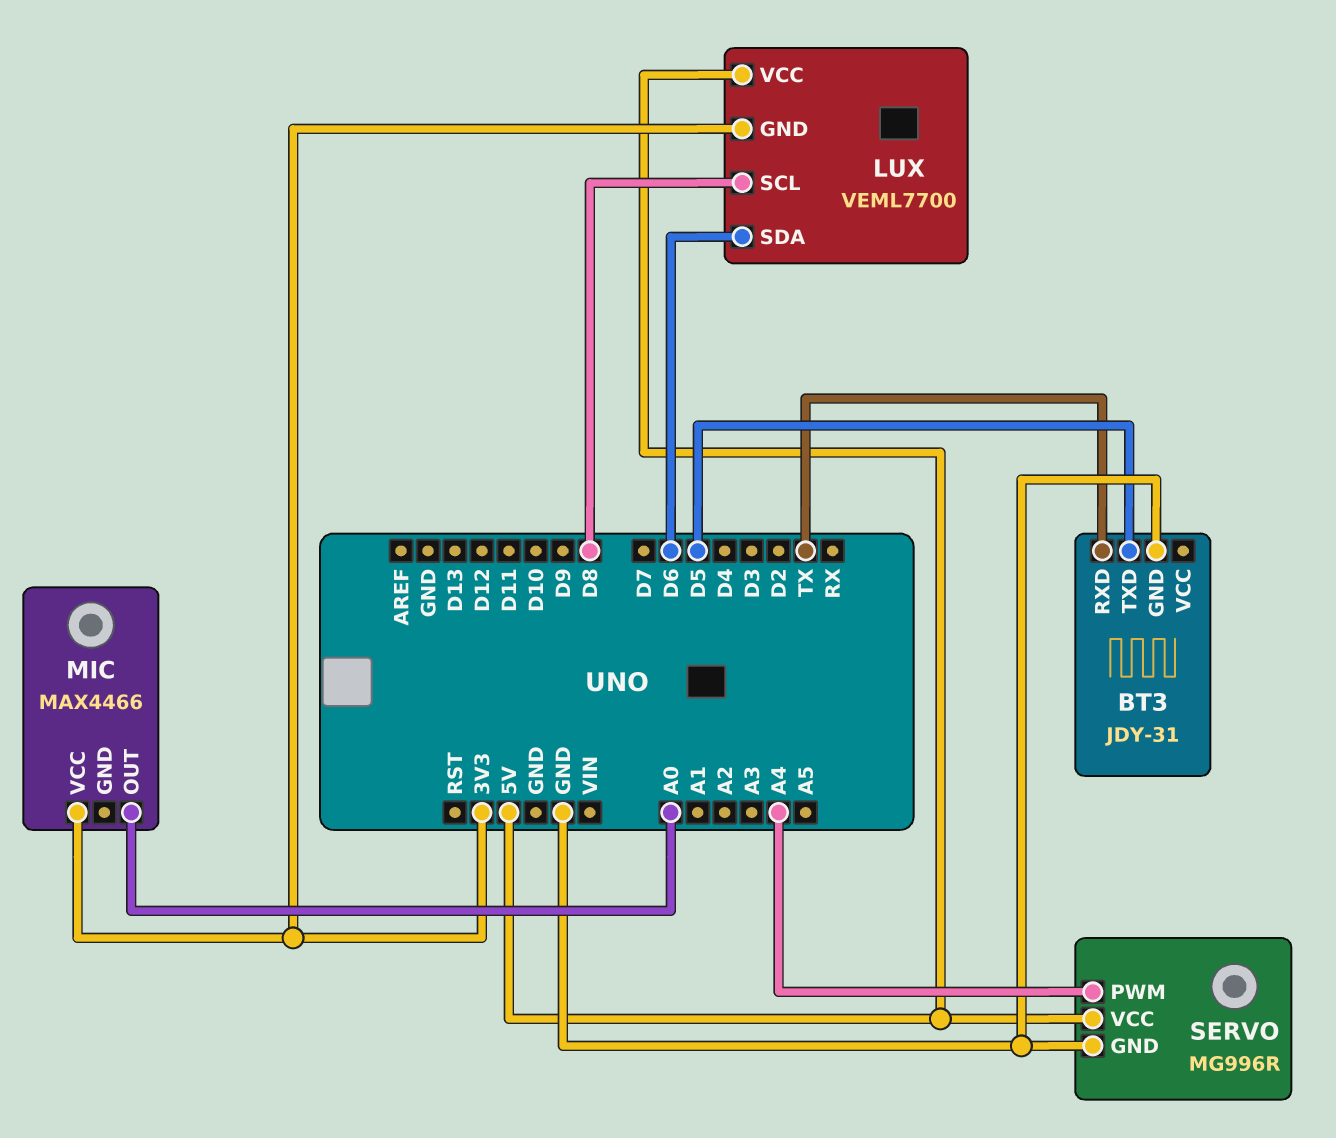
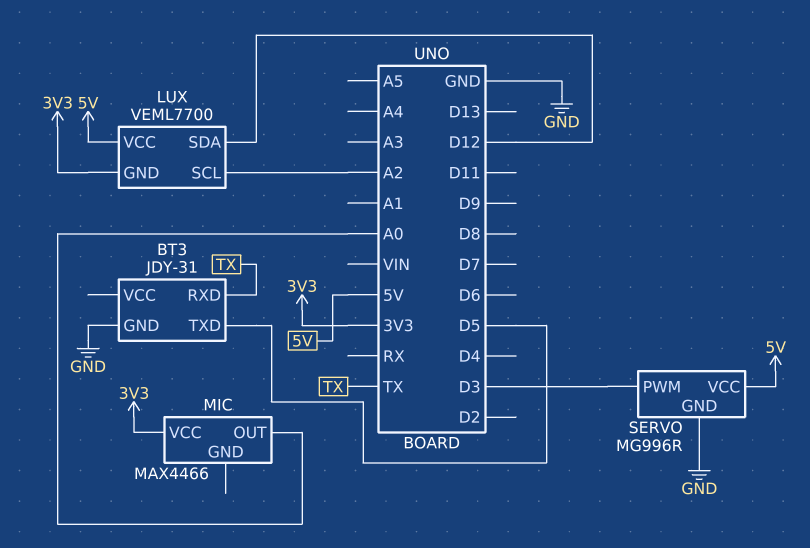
LUX pin SCL: D8 -> A2
LUX pin SDA: D6 -> D12
SERVO pin PWM: A4 -> D3

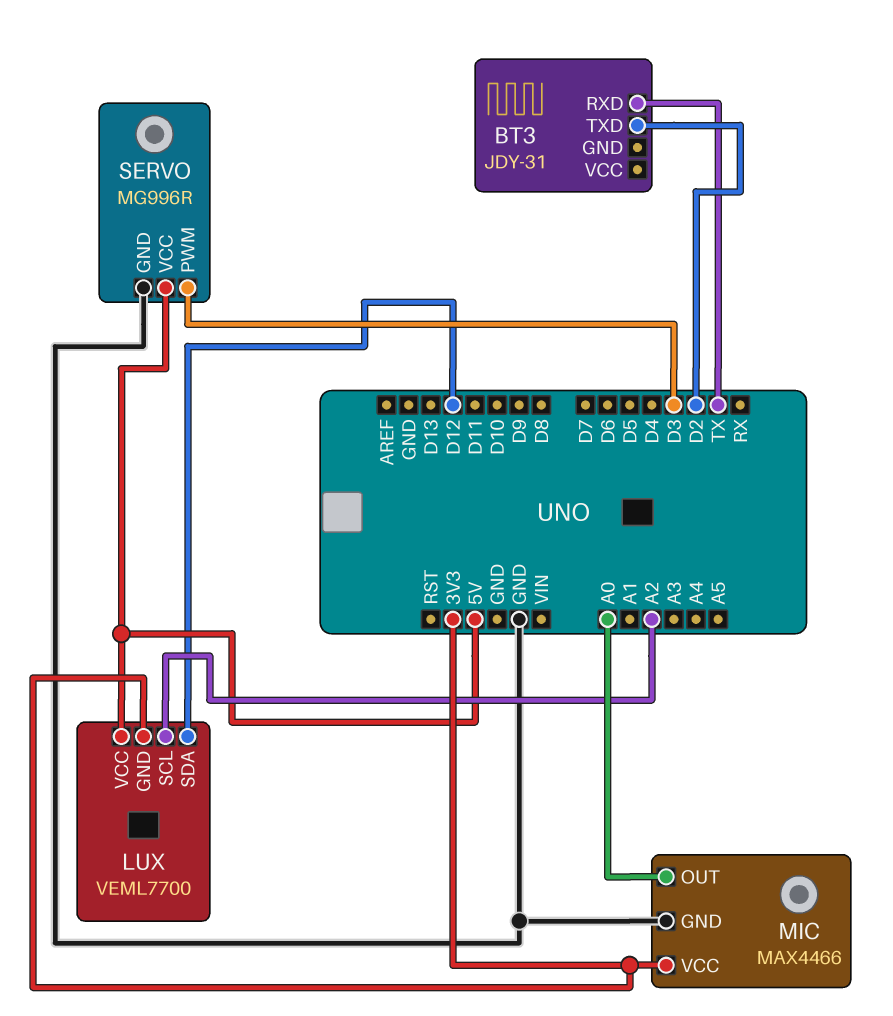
BT3 pin GND: GND -> none
BT3 pin TXD: D5 -> D2
MIC pin GND: none -> GND

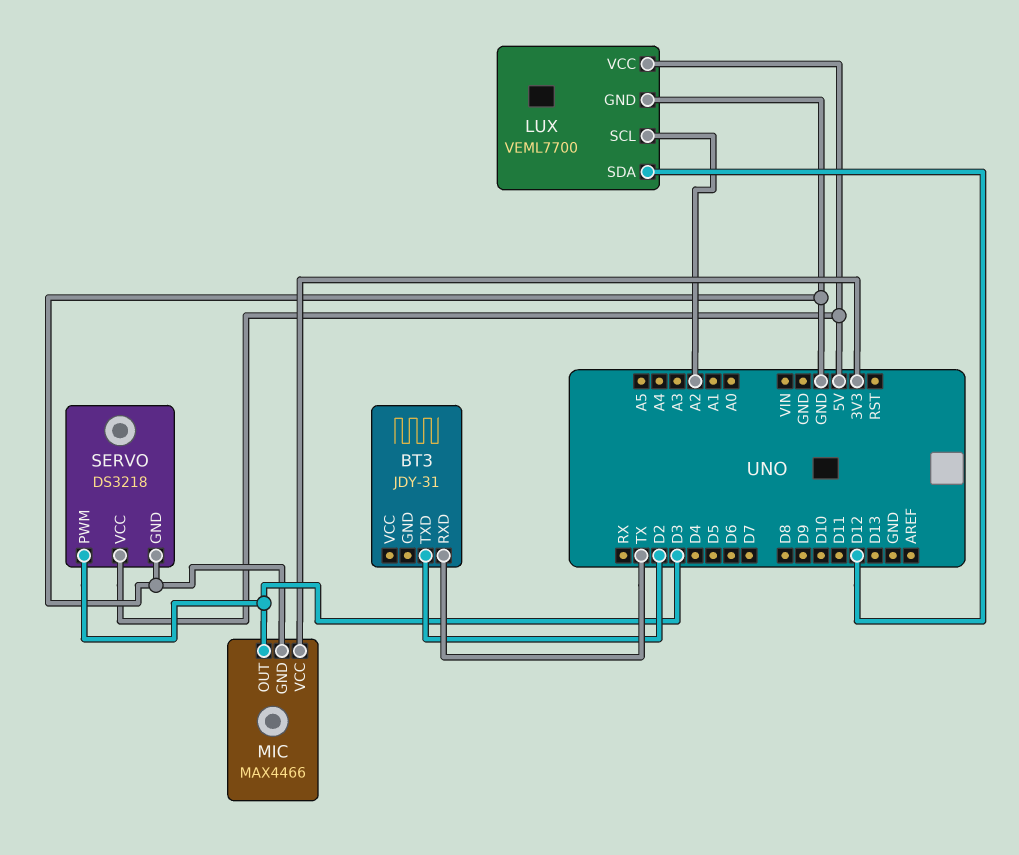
LUX pin GND: 3V3 -> GND
MIC pin OUT: A0 -> D3
SERVO: MG996R -> DS3218

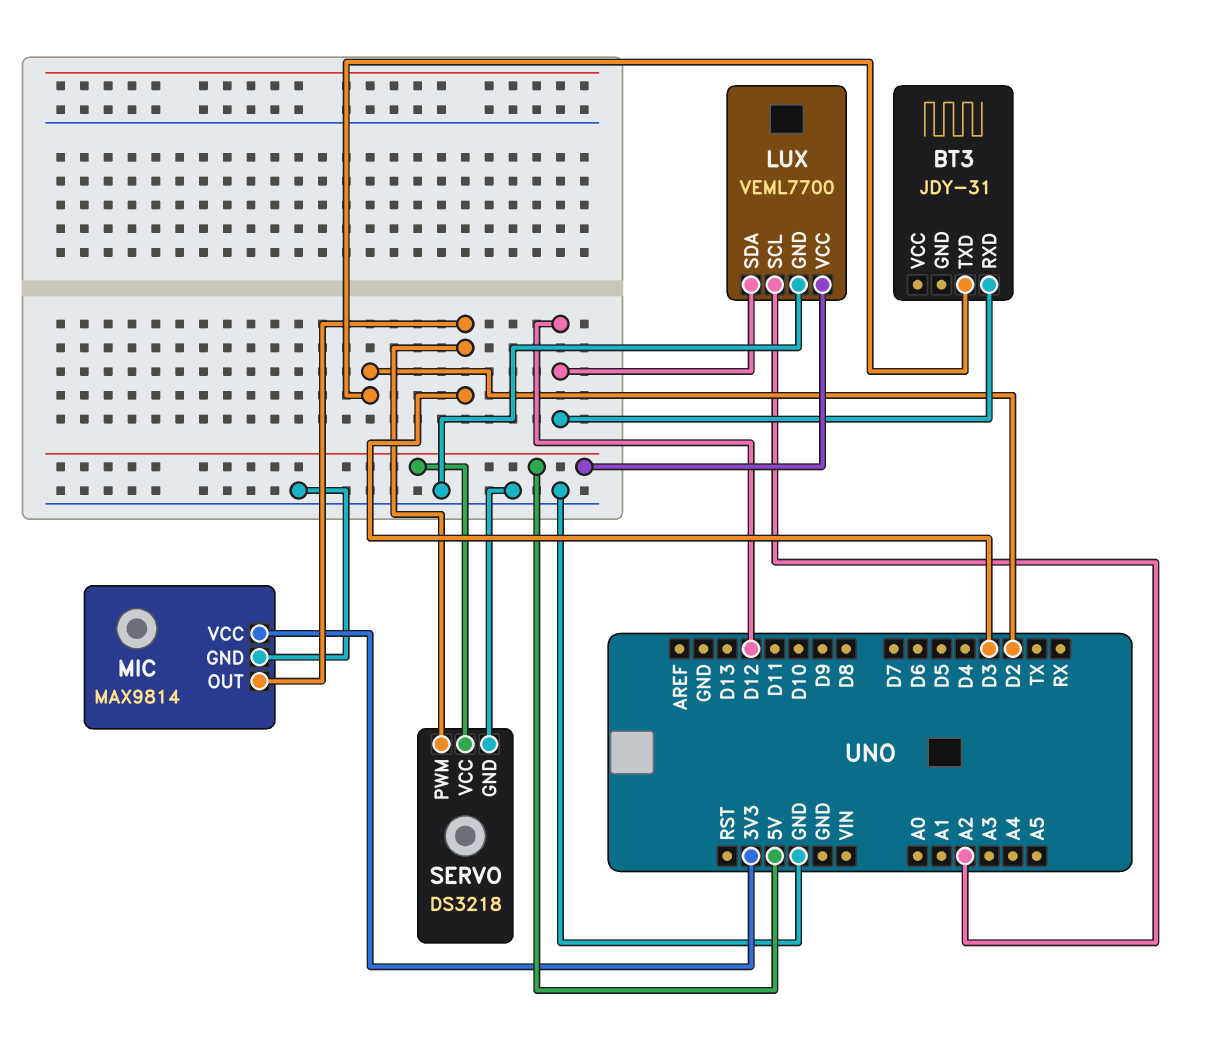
BT3 pin RXD: TX -> D12
MIC: MAX4466 -> MAX9814

